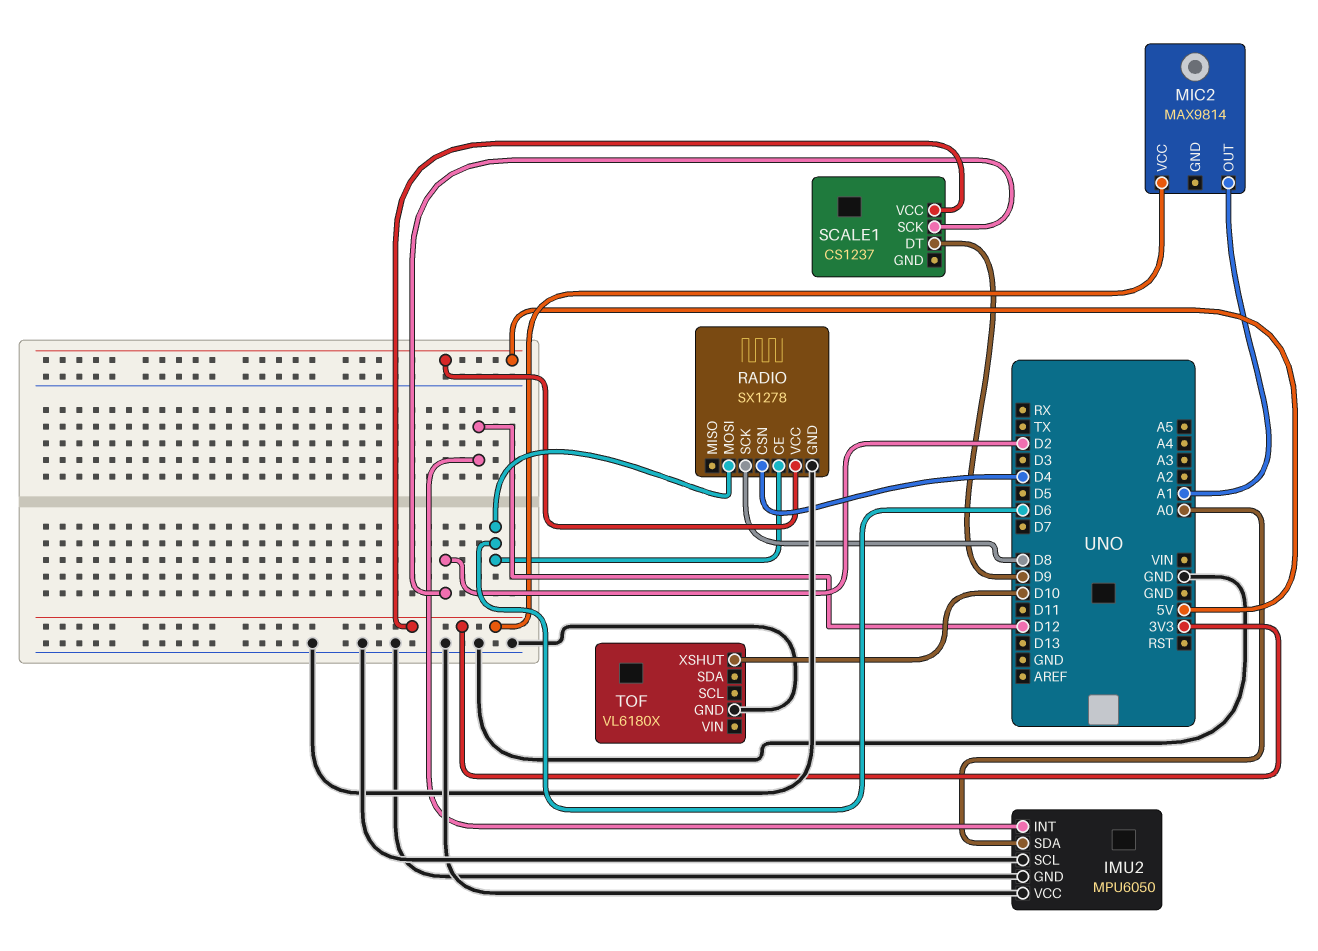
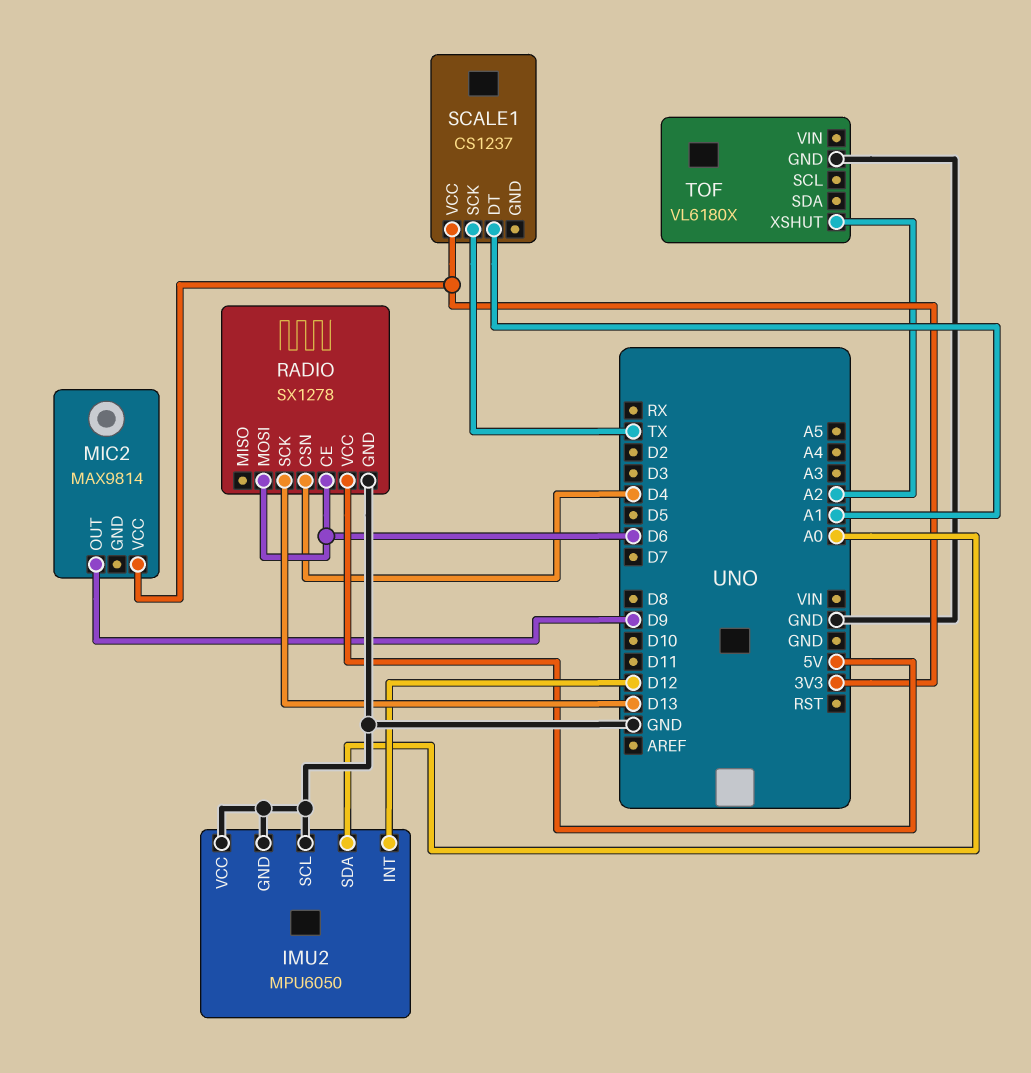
MIC2 pin OUT: A1 -> D9
RADIO pin SCK: D8 -> D13
SCALE1 pin DT: D9 -> A1
SCALE1 pin SCK: D2 -> TX
TOF pin XSHUT: D10 -> A2

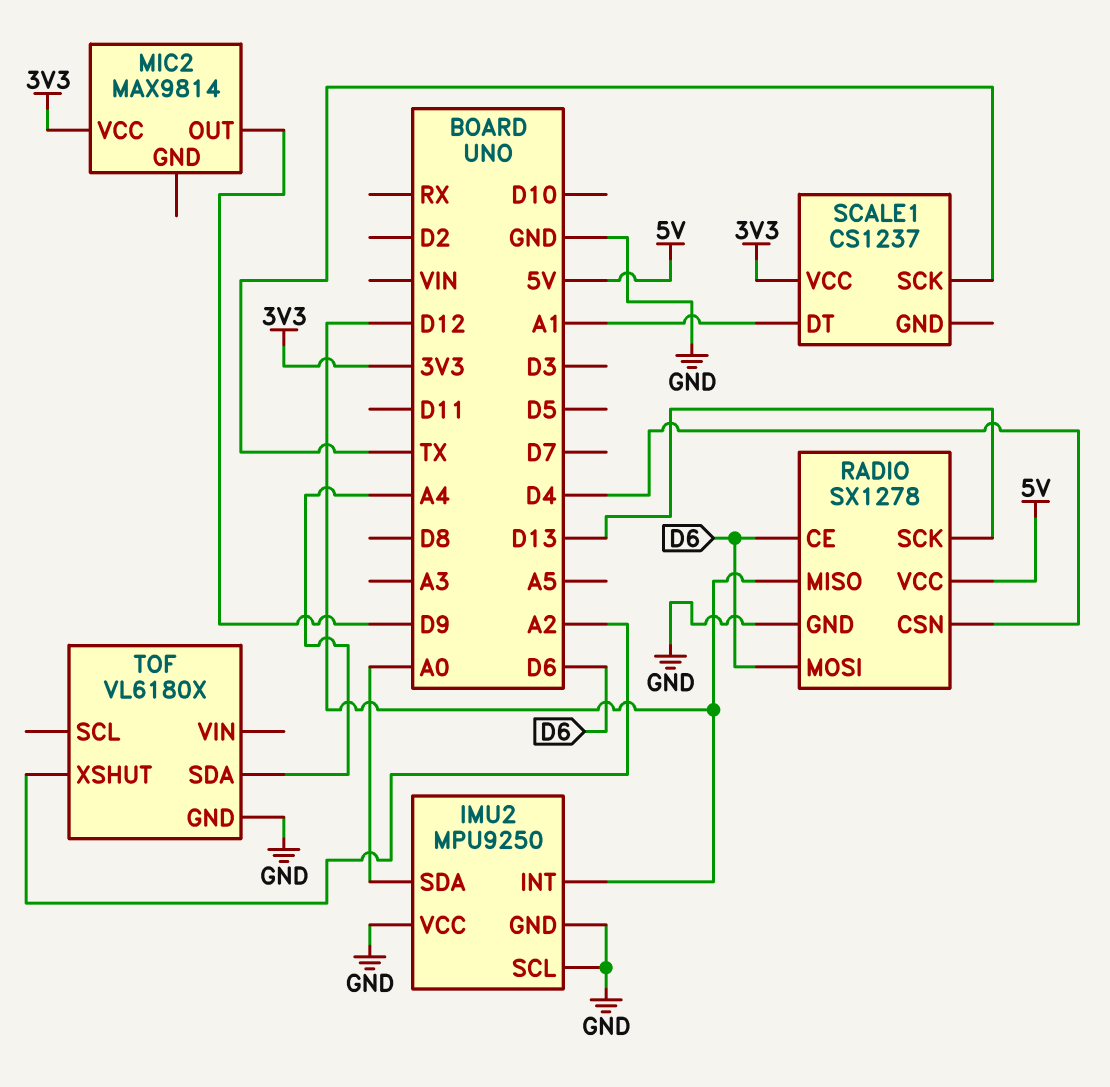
IMU2: MPU6050 -> MPU9250
RADIO pin MISO: none -> D12
TOF pin SDA: none -> A4

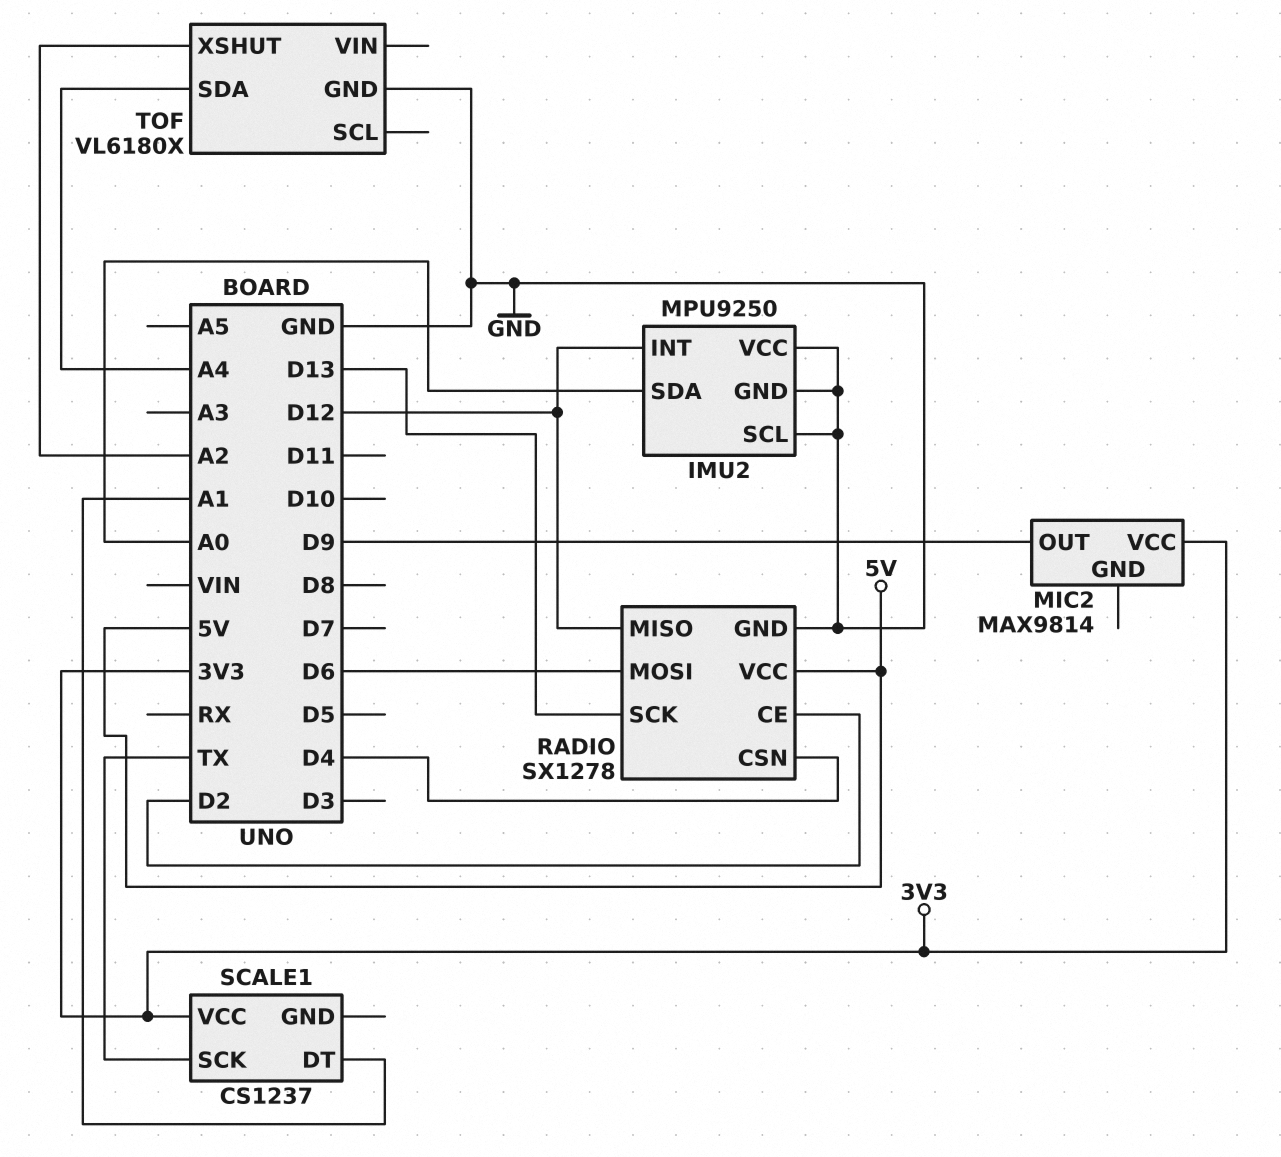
RADIO pin CE: D6 -> D2

